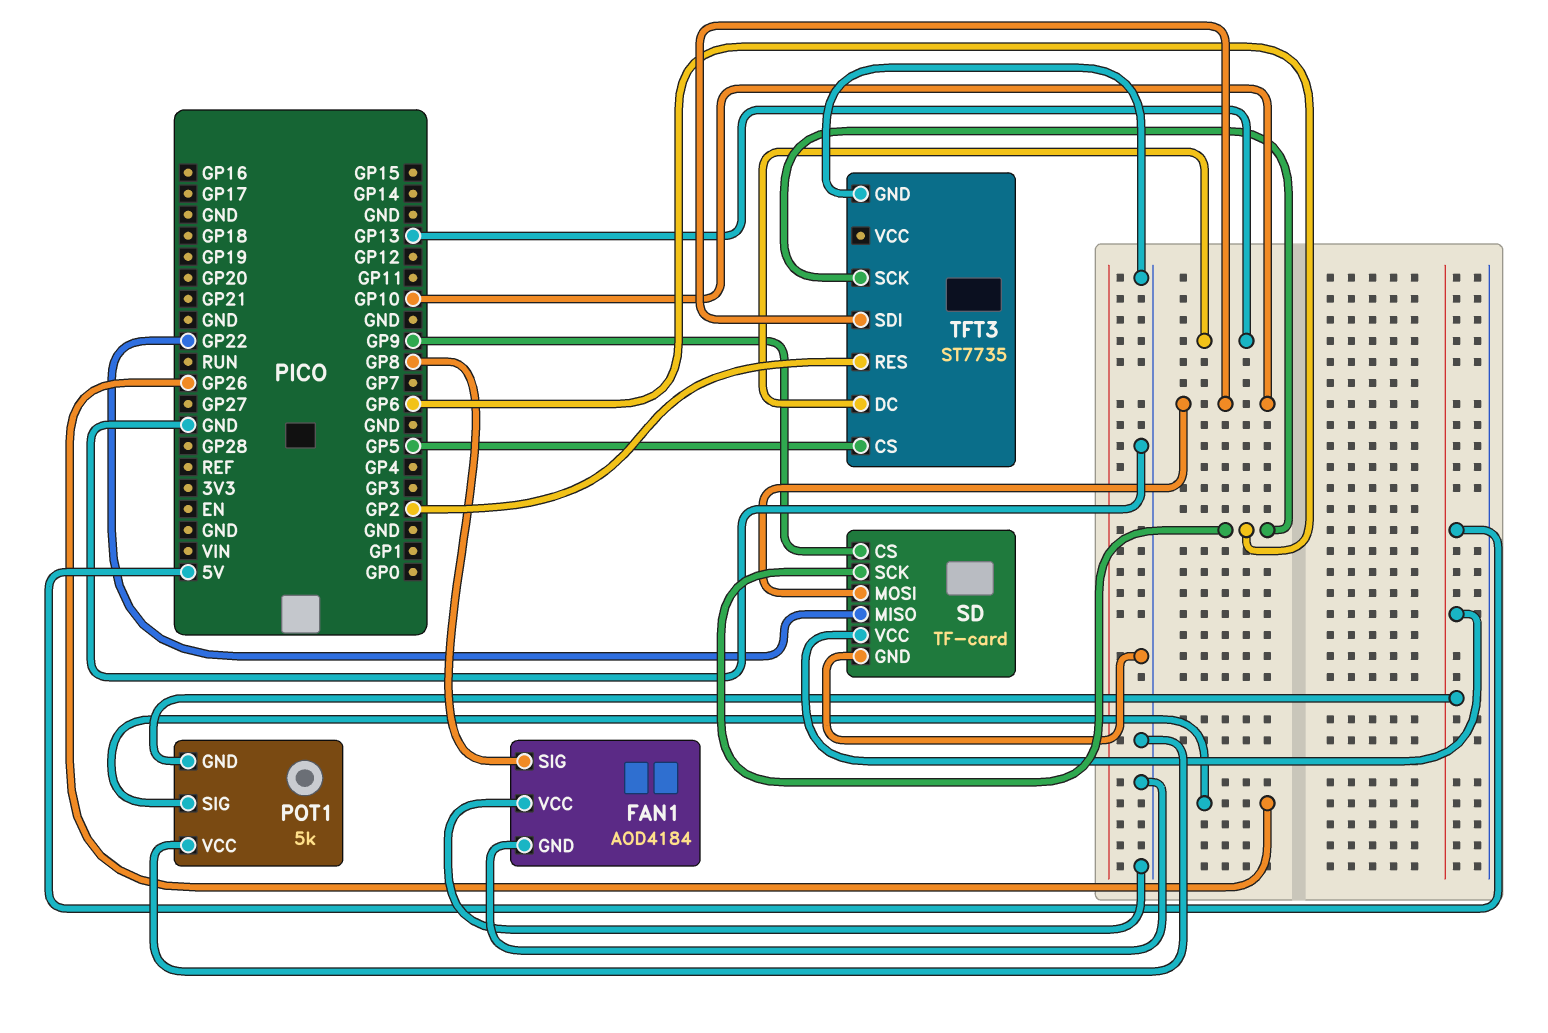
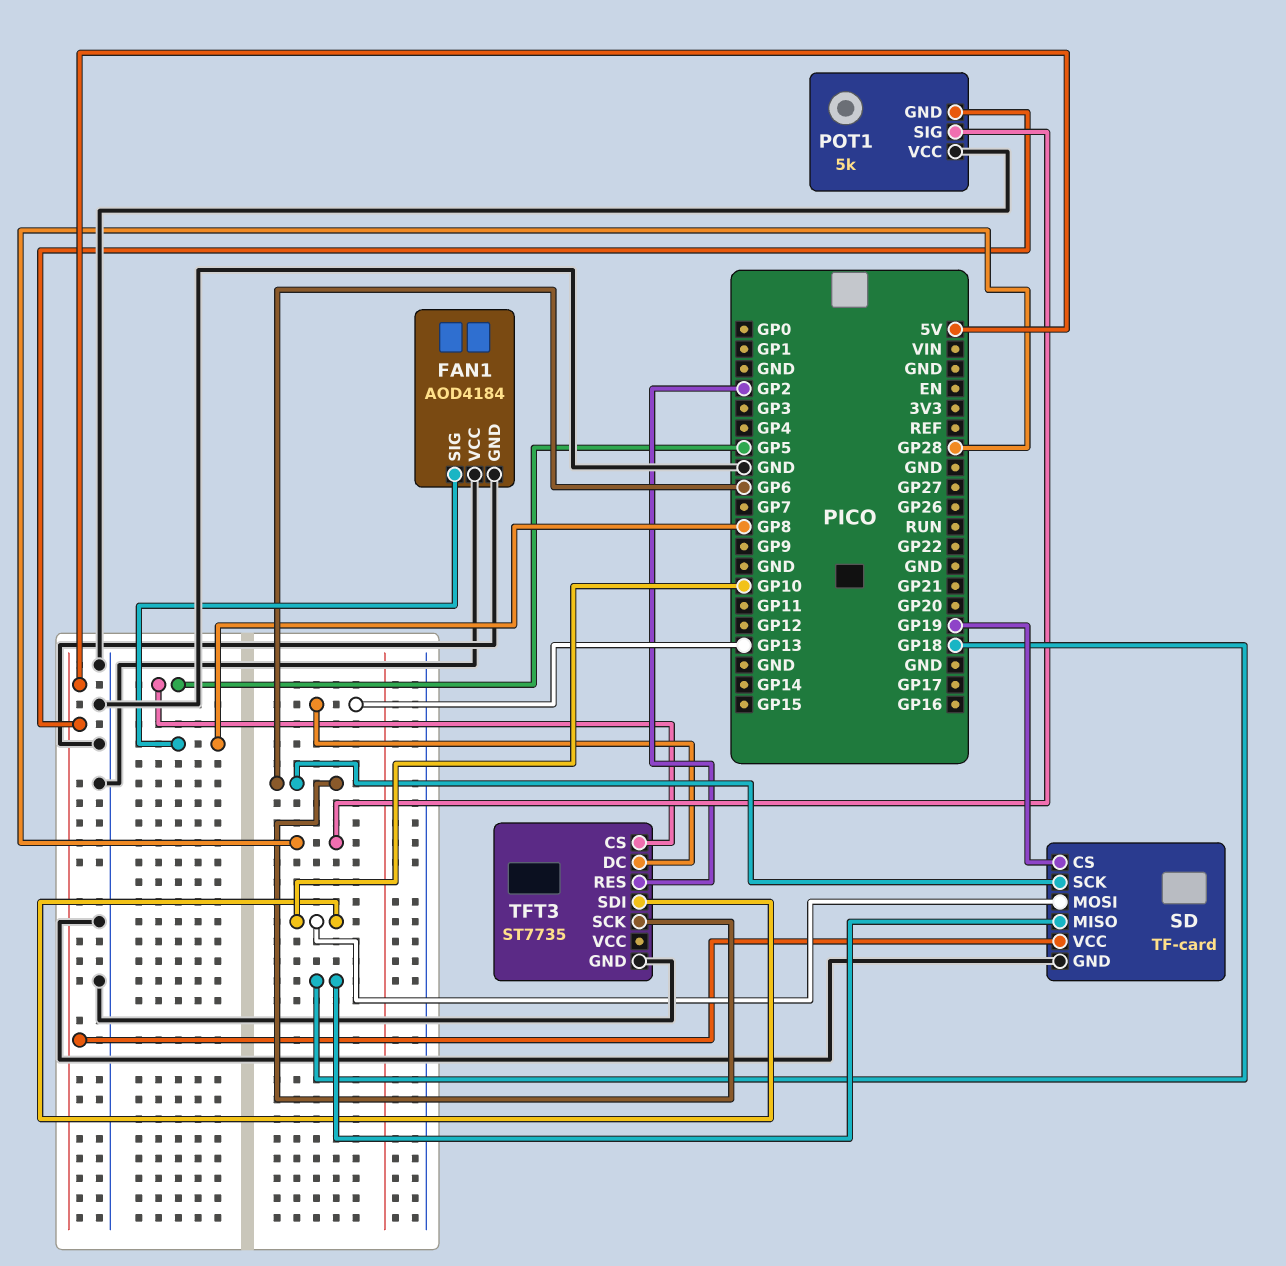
POT1 pin SIG: GP26 -> GP28
SD pin CS: GP9 -> GP19
SD pin MISO: GP22 -> GP18

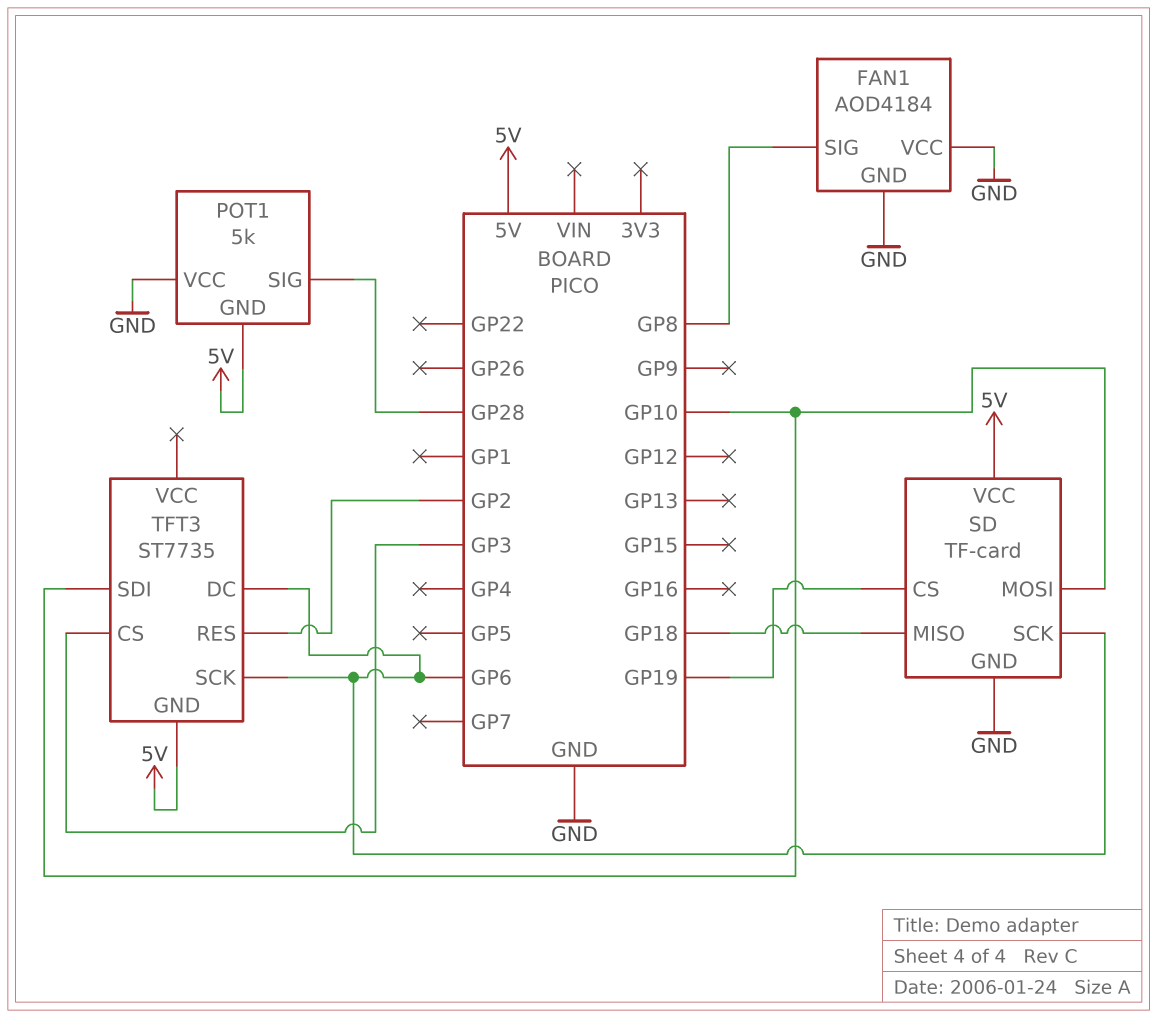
TFT3 pin CS: GP5 -> GP3
TFT3 pin DC: GP13 -> GP6
TFT3 pin GND: GND -> 5V

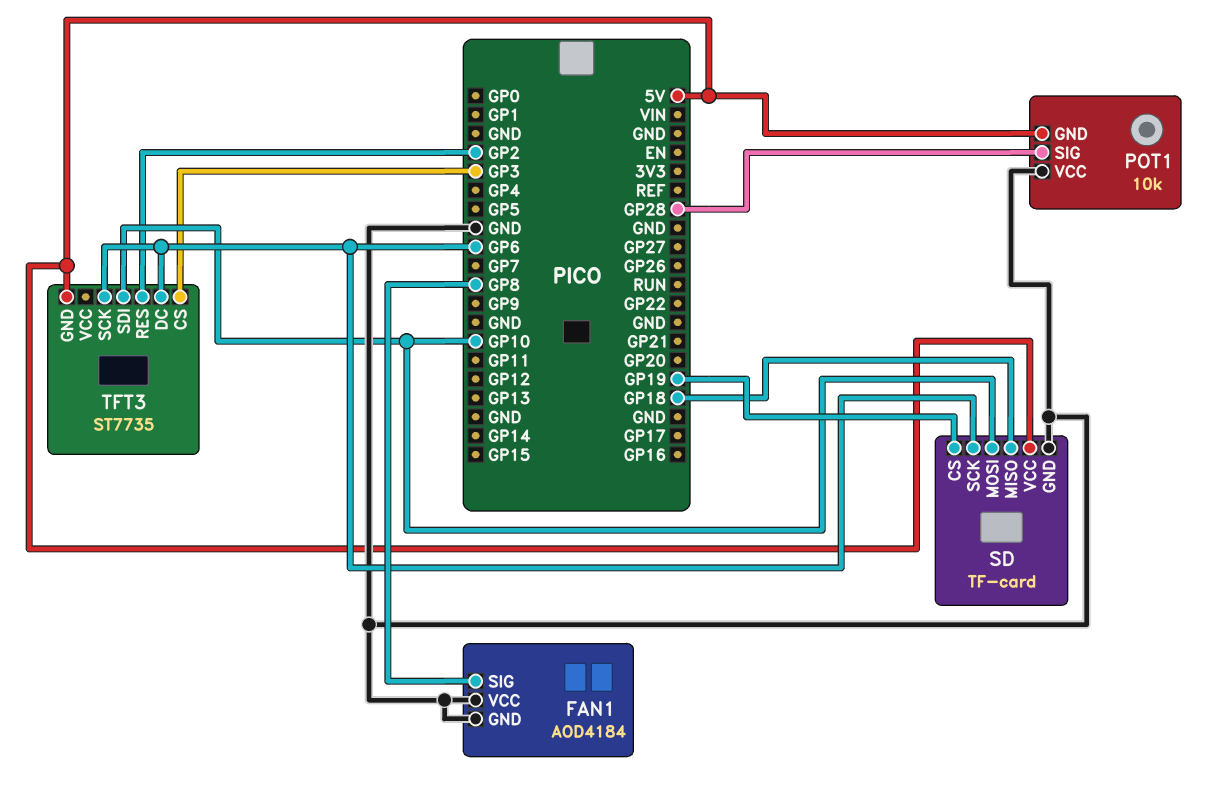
POT1: 5k -> 10k

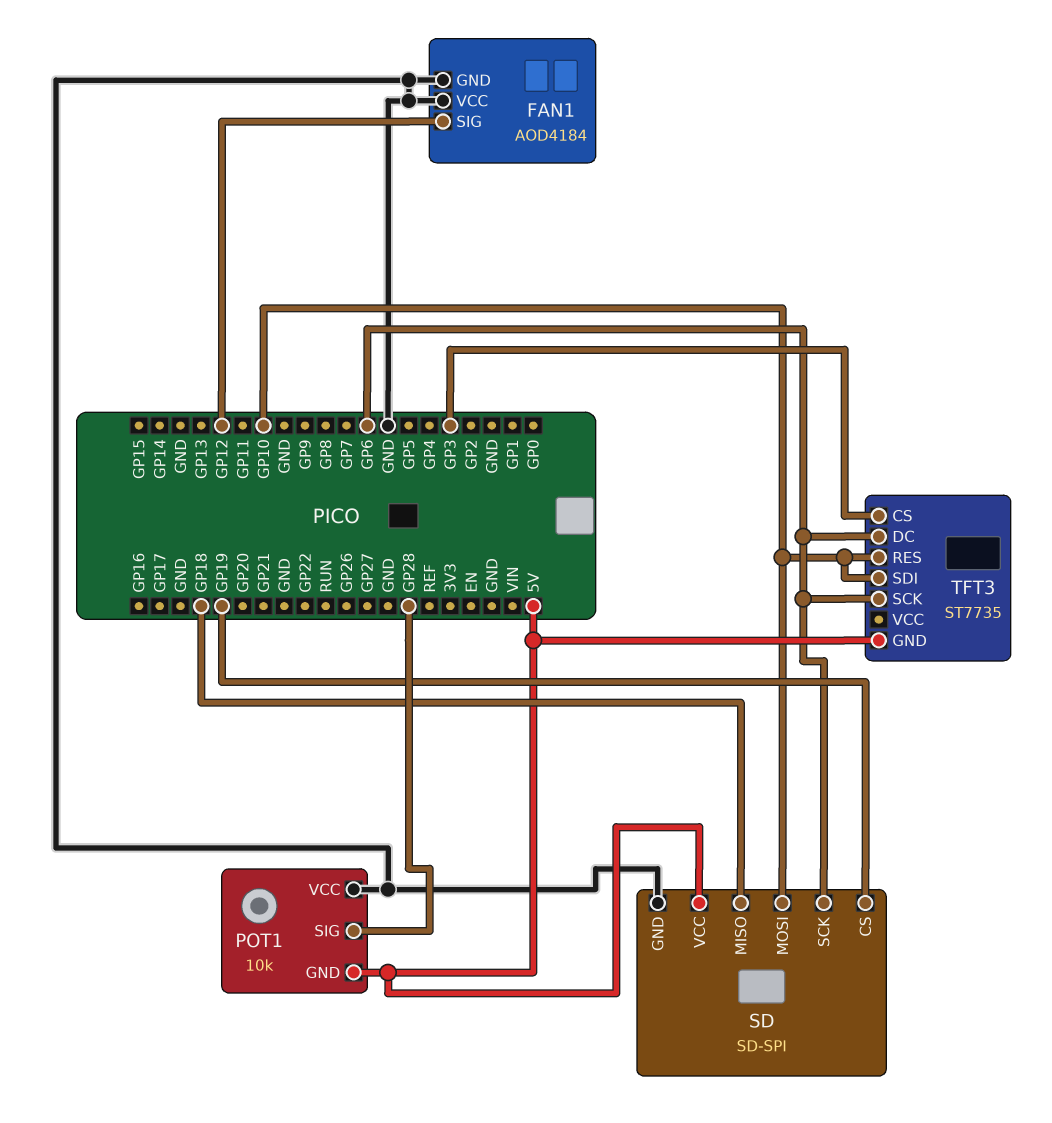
FAN1 pin SIG: GP8 -> GP12
SD: TF-card -> SD-SPI
TFT3 pin RES: GP2 -> GP10

